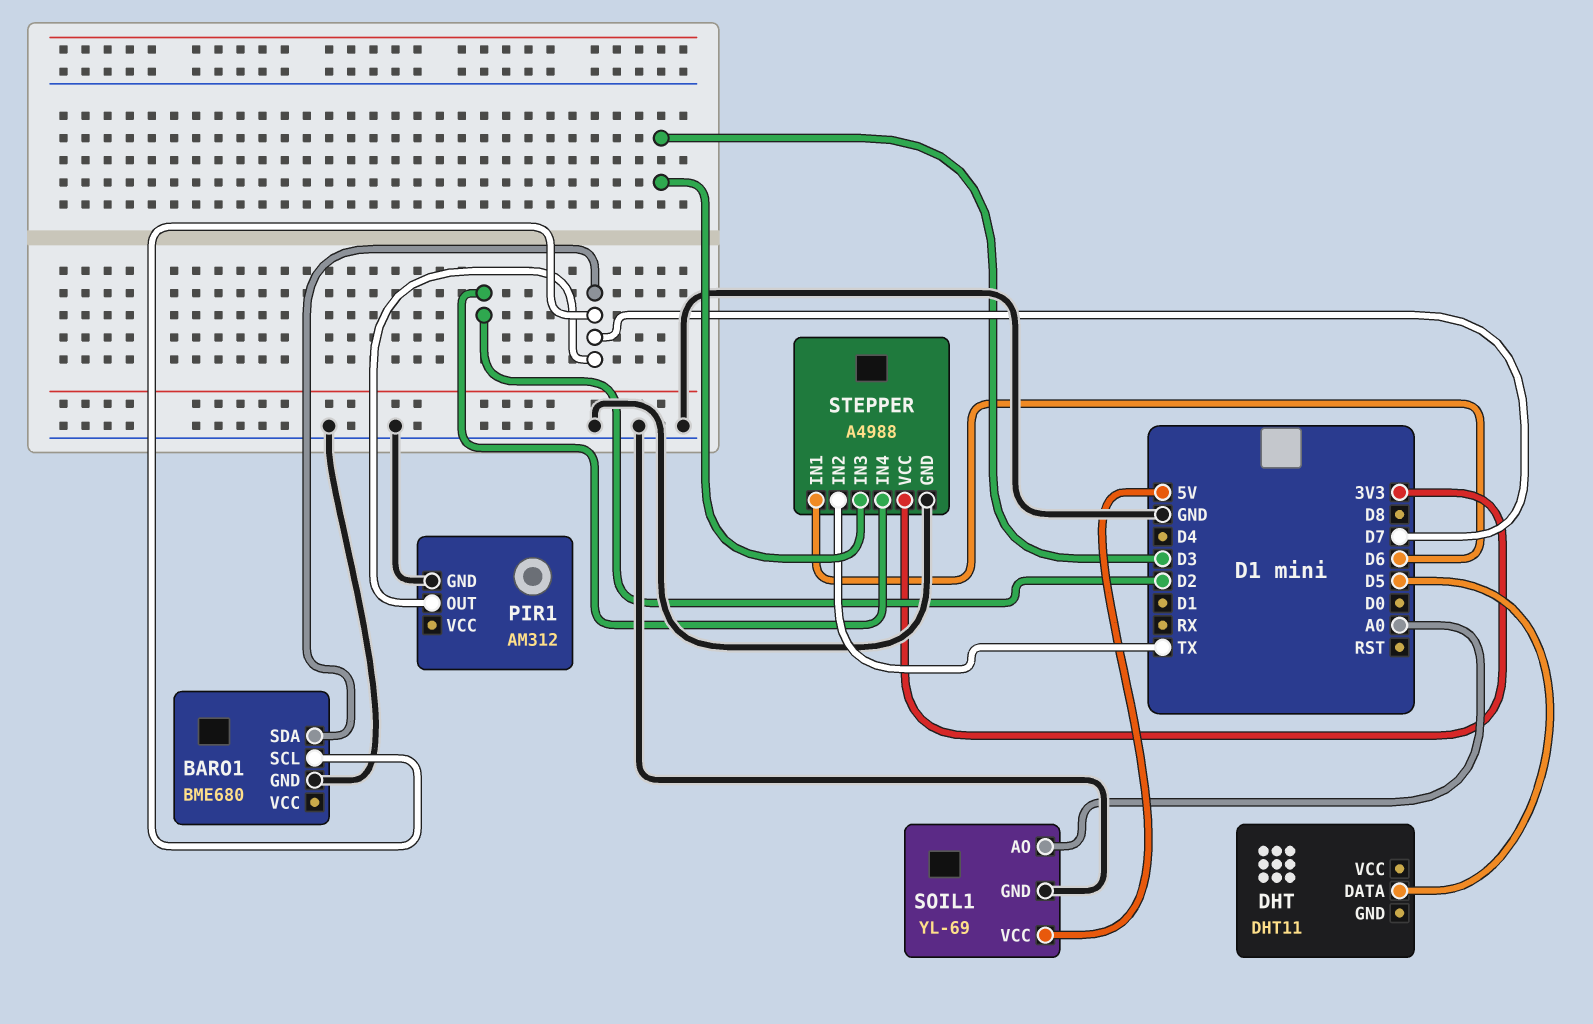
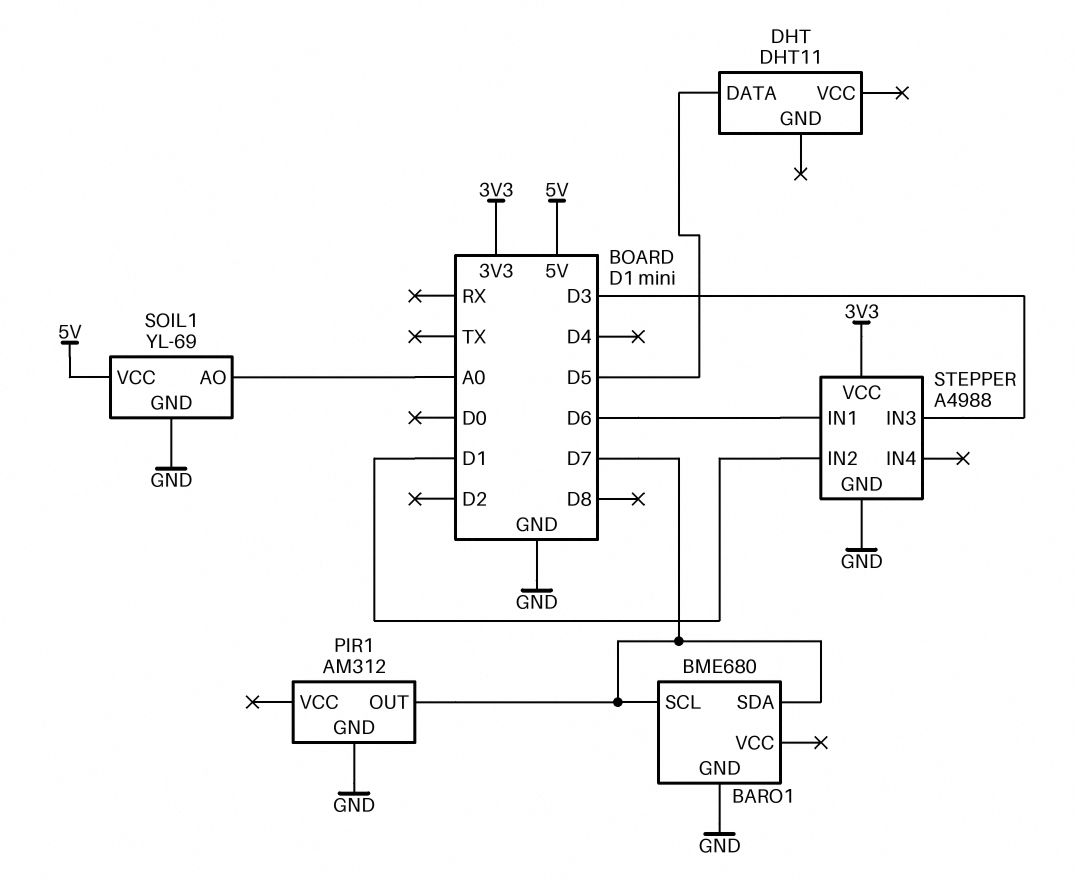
STEPPER pin IN2: TX -> D1
STEPPER pin IN4: D2 -> none

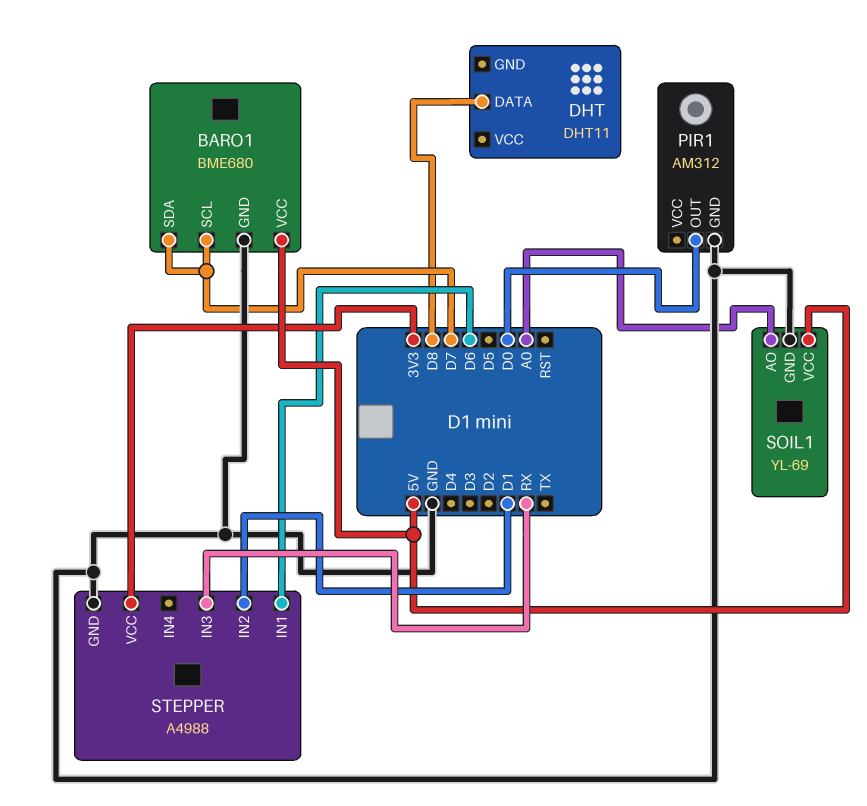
BARO1 pin VCC: none -> 5V
DHT pin DATA: D5 -> D8
PIR1 pin OUT: D7 -> D0
STEPPER pin IN3: D3 -> RX

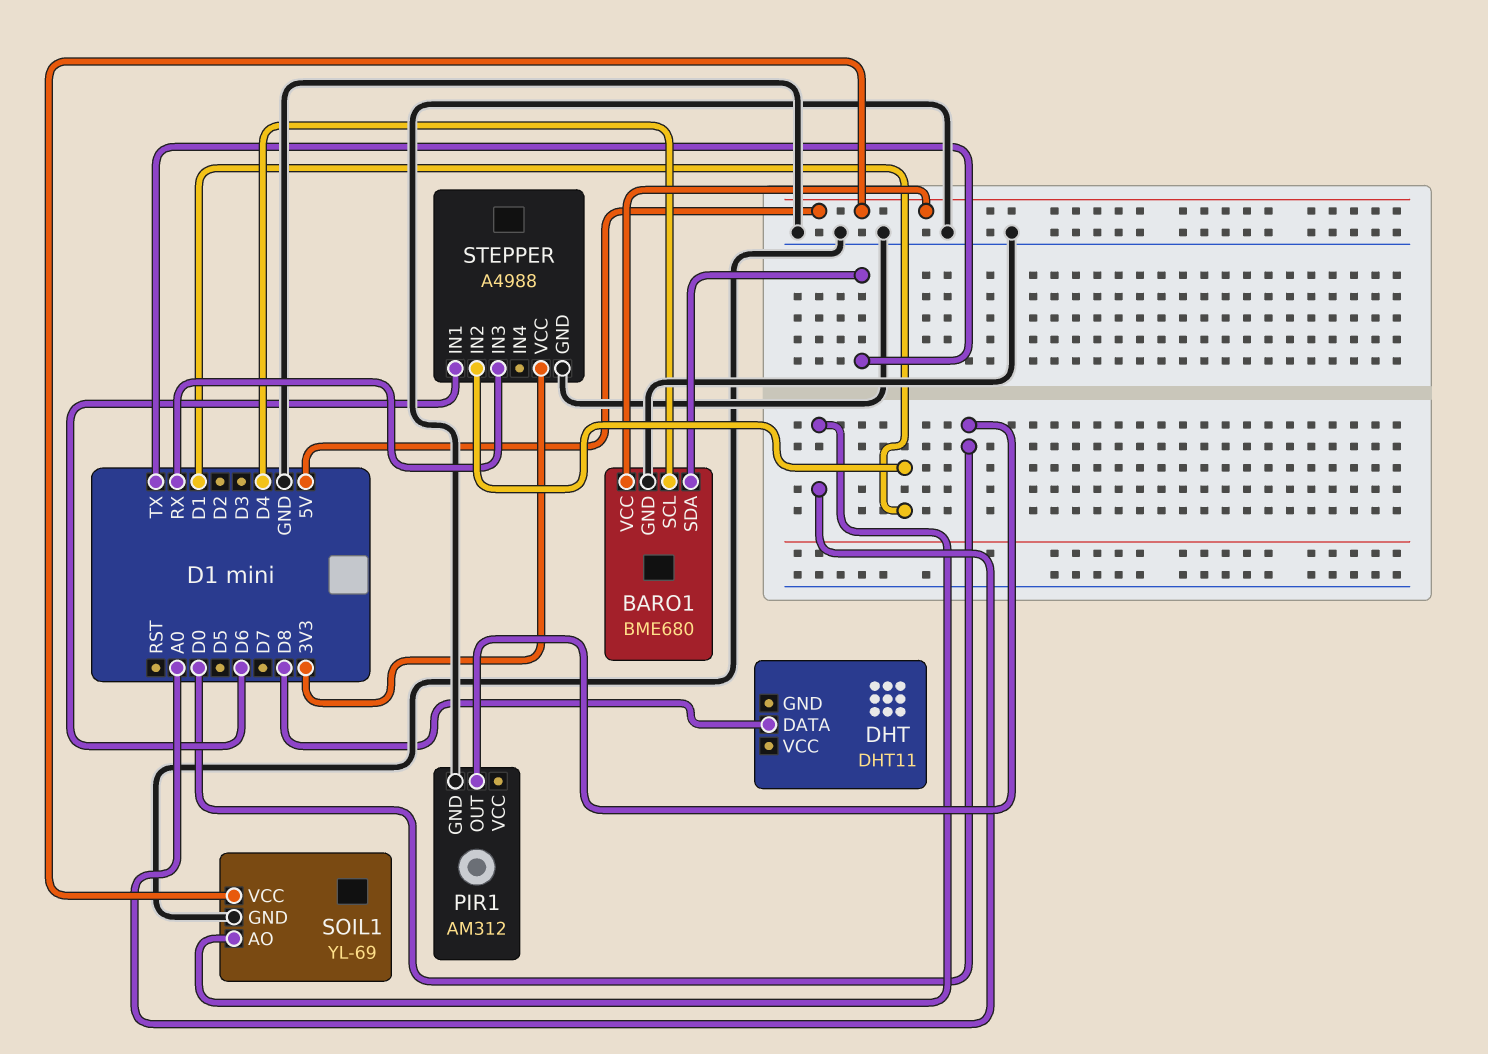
BARO1 pin SCL: D7 -> D4
BARO1 pin SDA: D7 -> TX

